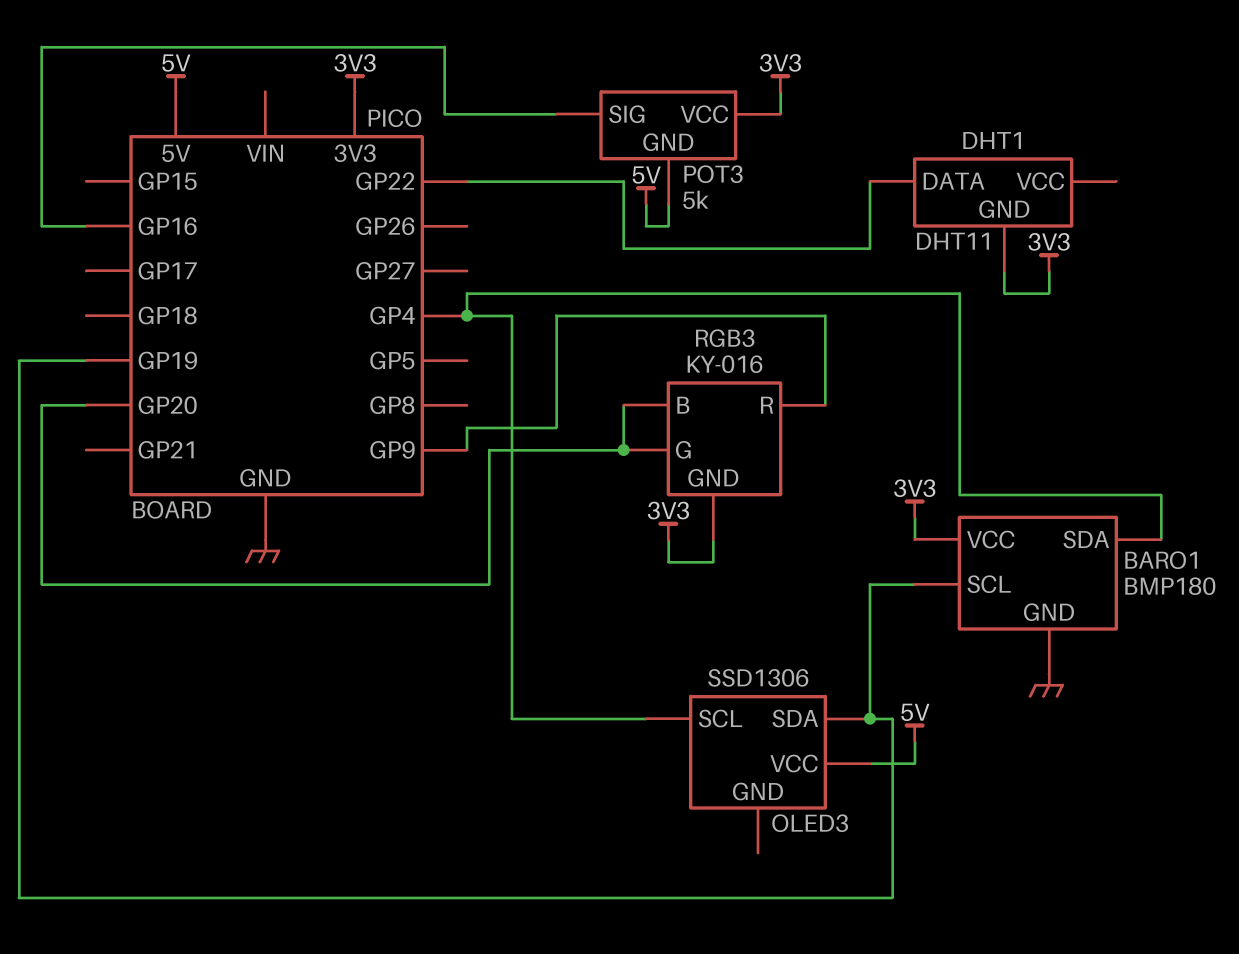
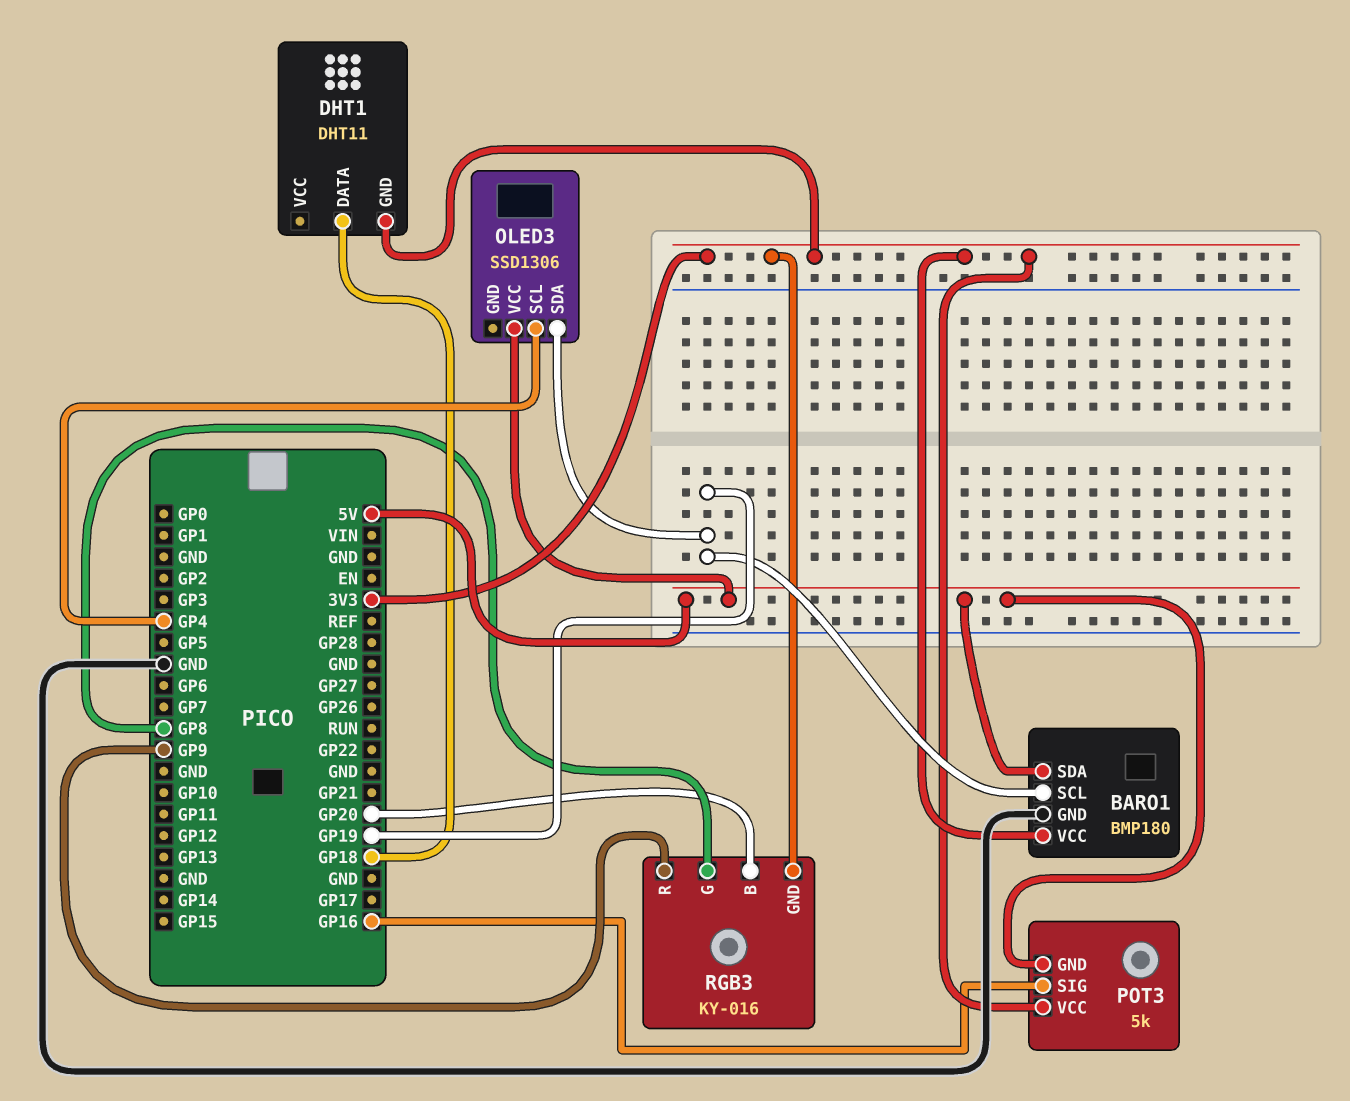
BARO1 pin SDA: GP4 -> 5V
DHT1 pin DATA: GP22 -> GP18
RGB3 pin G: GP20 -> GP8

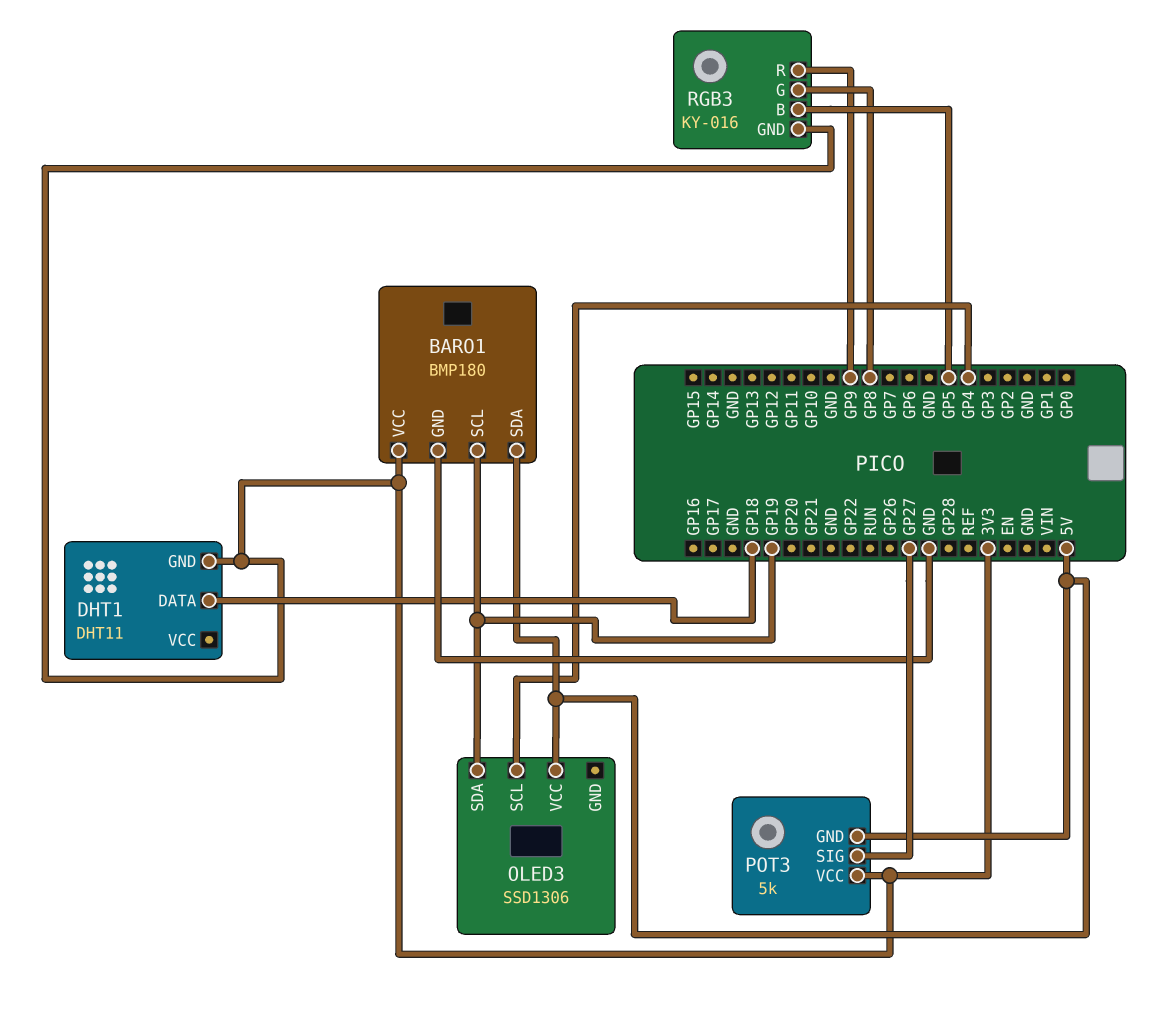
POT3 pin SIG: GP16 -> GP27
RGB3 pin B: GP20 -> GP5

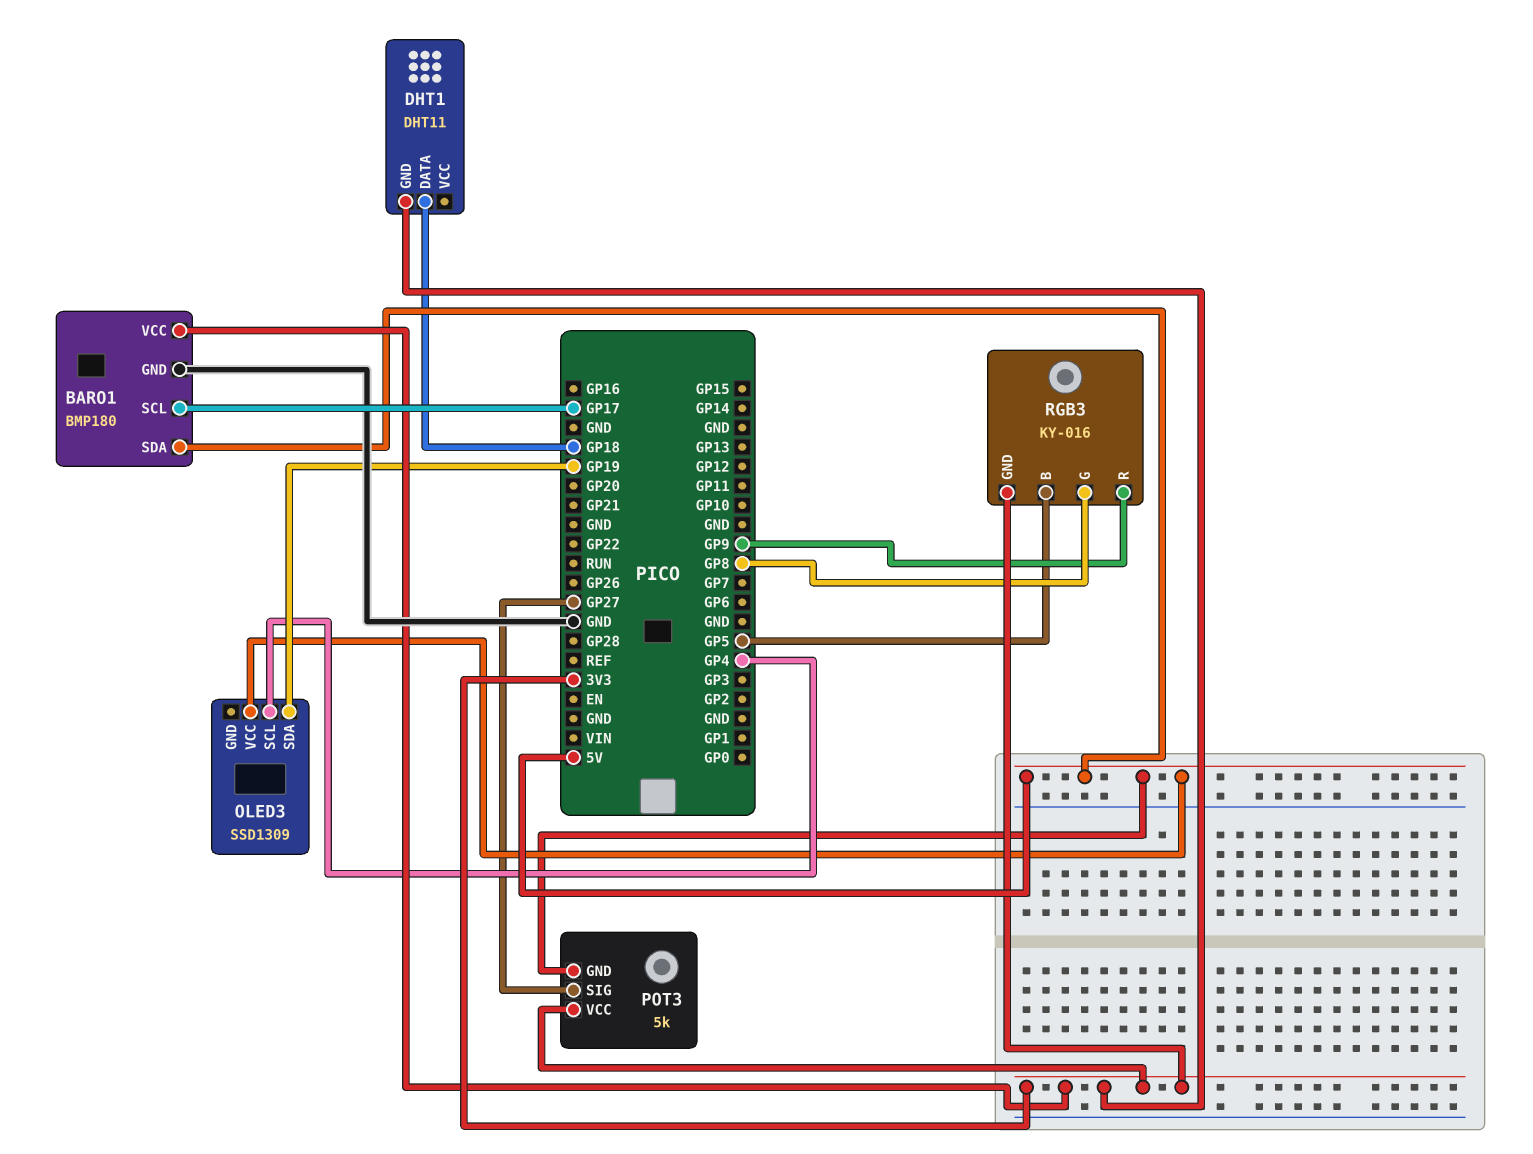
BARO1 pin SCL: GP19 -> GP17
OLED3: SSD1306 -> SSD1309

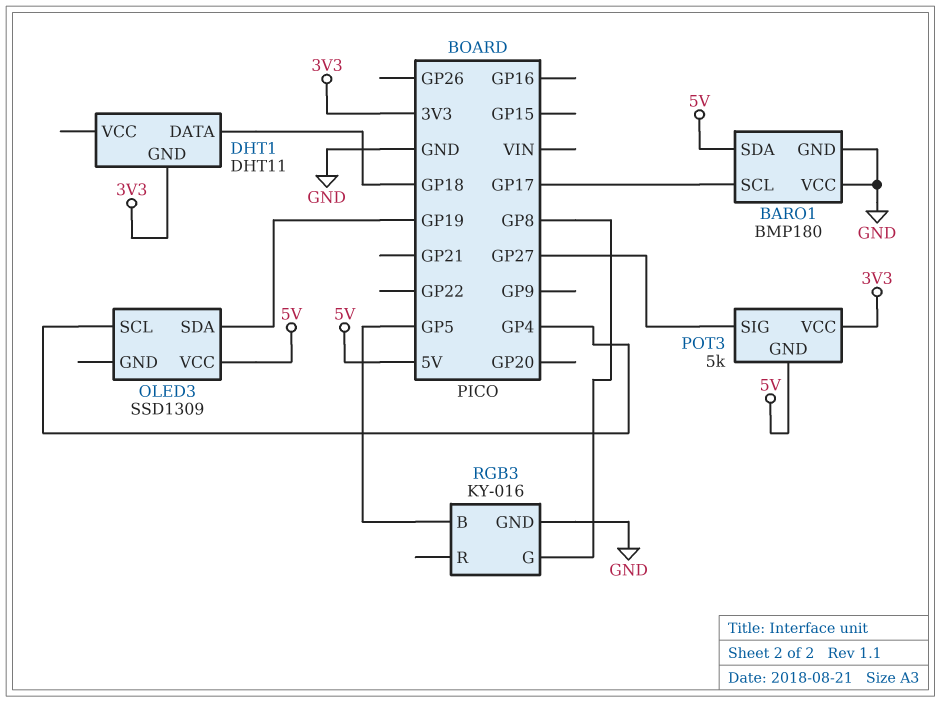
BARO1 pin VCC: 3V3 -> GND
RGB3 pin GND: 3V3 -> GND
RGB3 pin R: GP9 -> none

